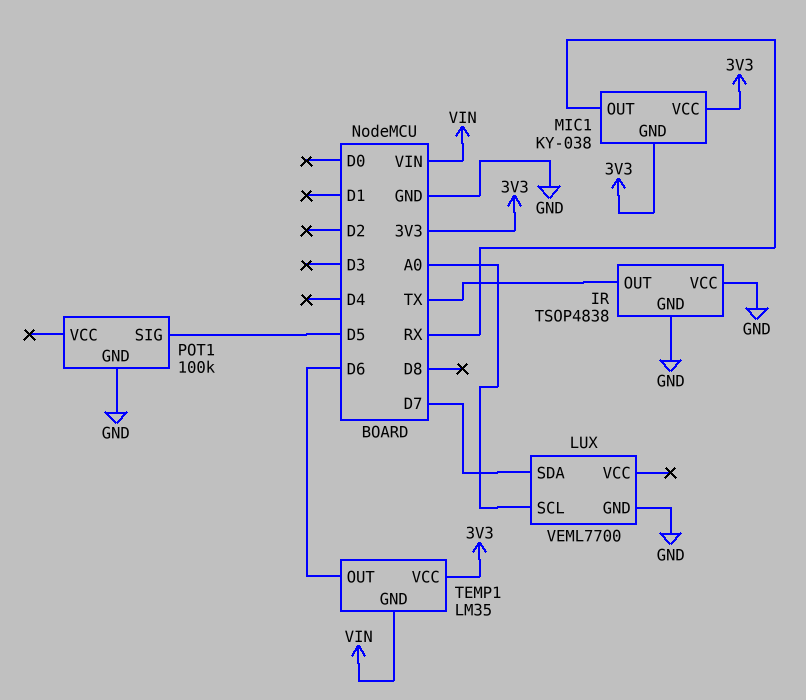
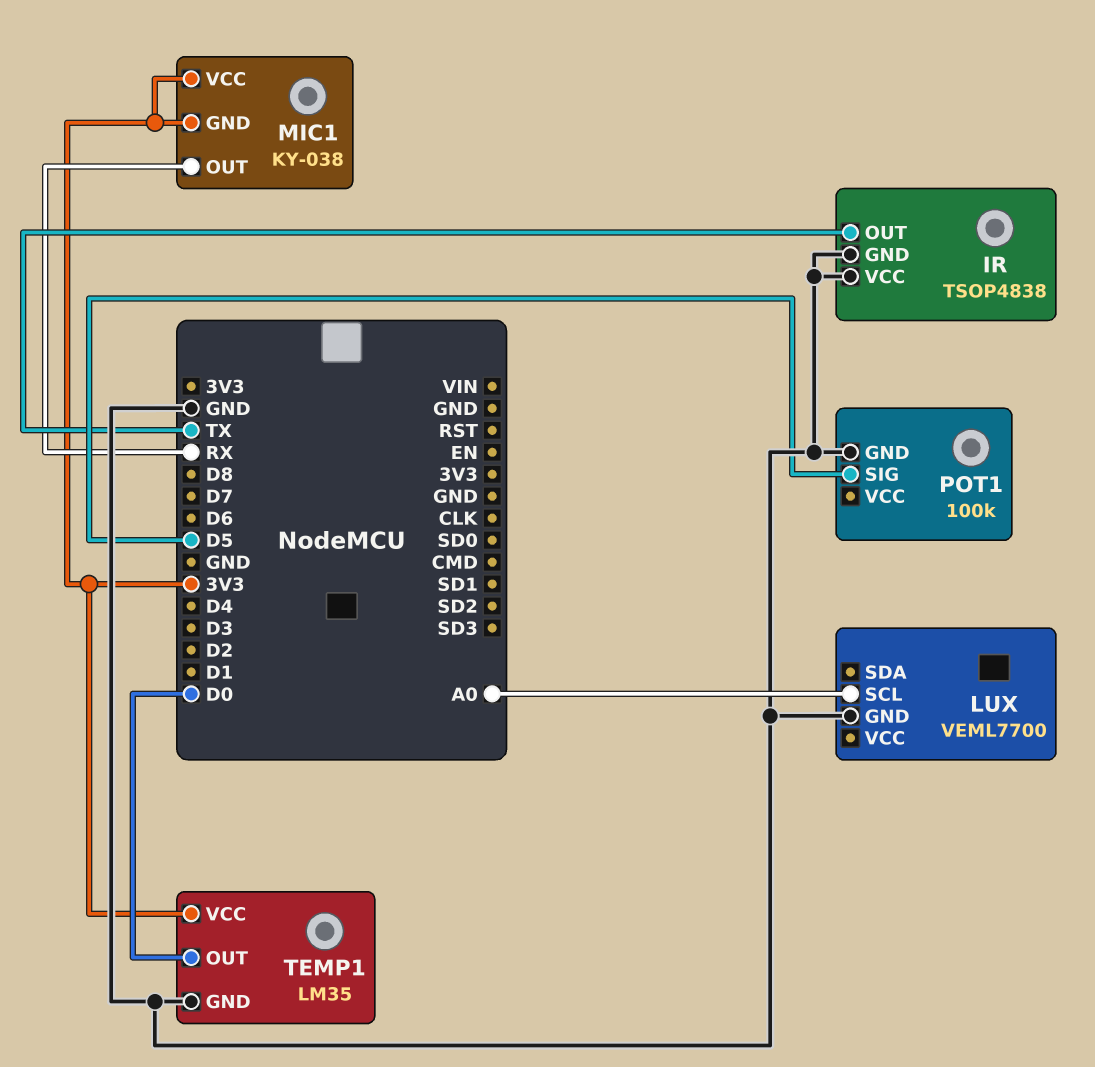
LUX pin SDA: D7 -> none
TEMP1 pin GND: VIN -> GND
TEMP1 pin OUT: D6 -> D0

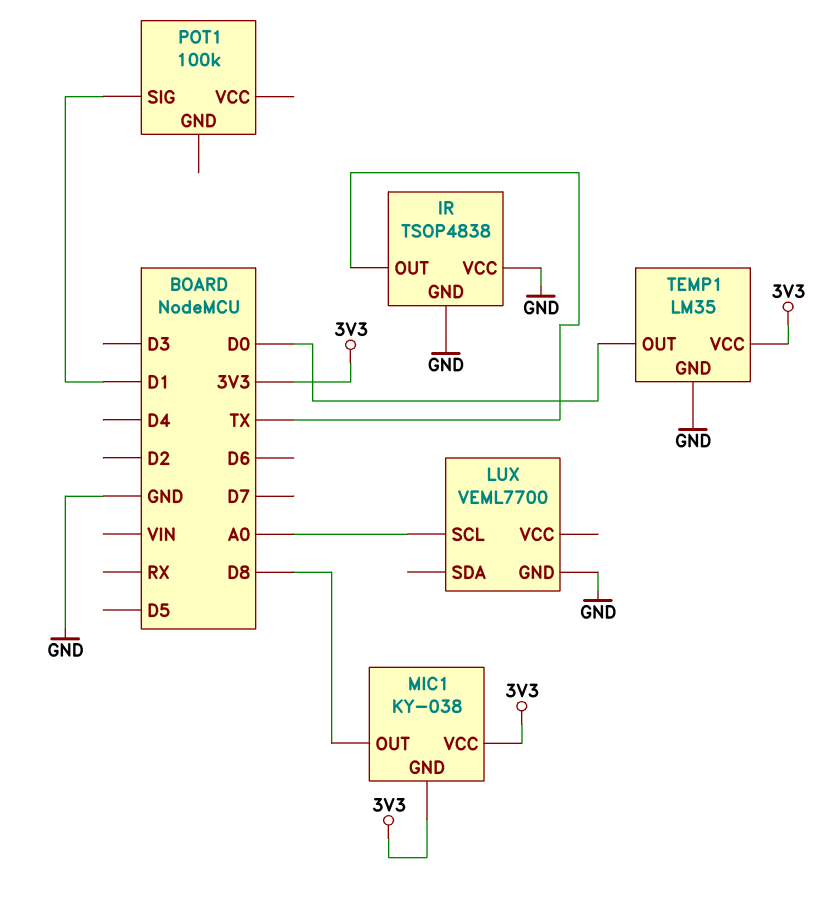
MIC1 pin OUT: RX -> D8
POT1 pin GND: GND -> none
POT1 pin SIG: D5 -> D1

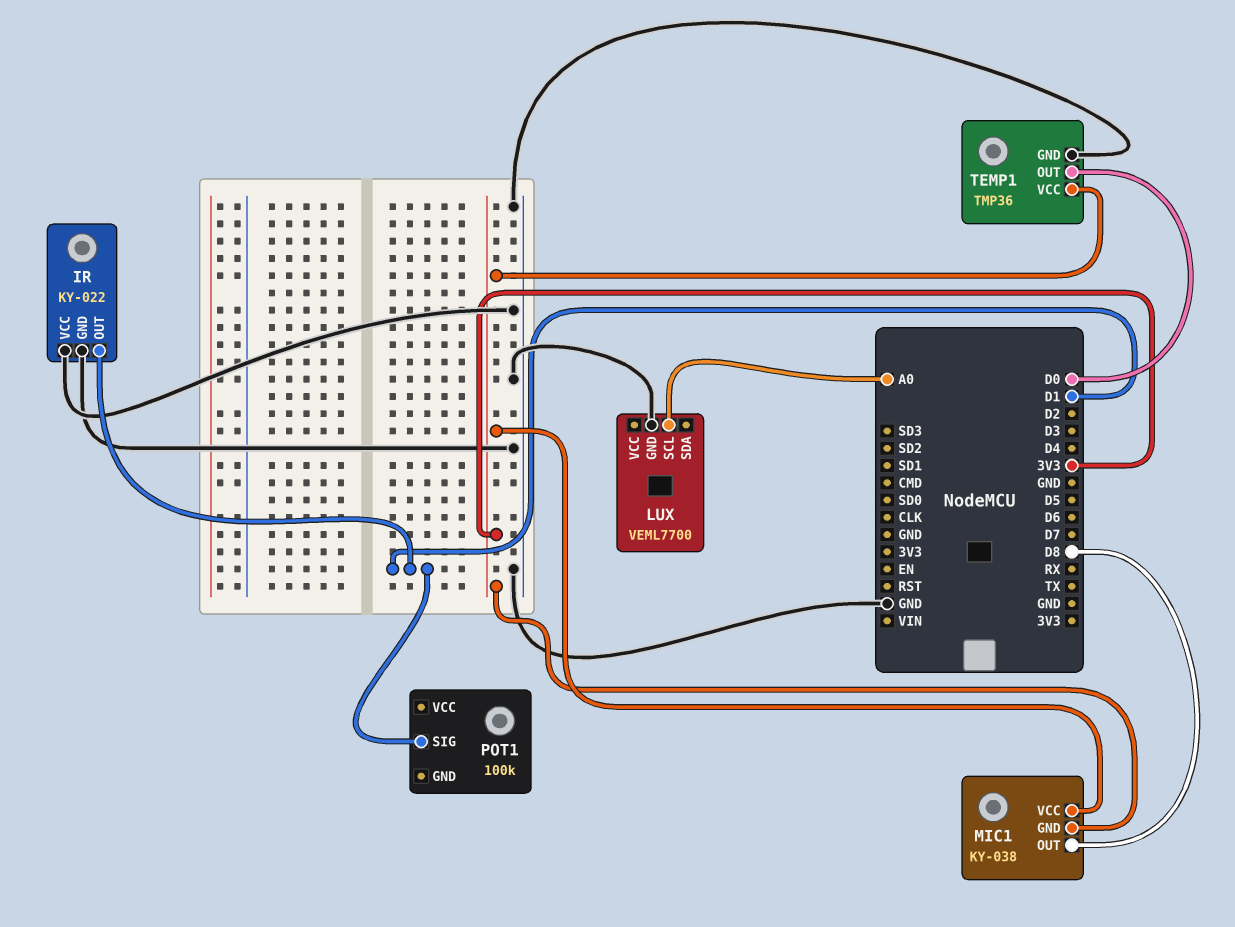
IR: TSOP4838 -> KY-022
IR pin OUT: TX -> D1
TEMP1: LM35 -> TMP36

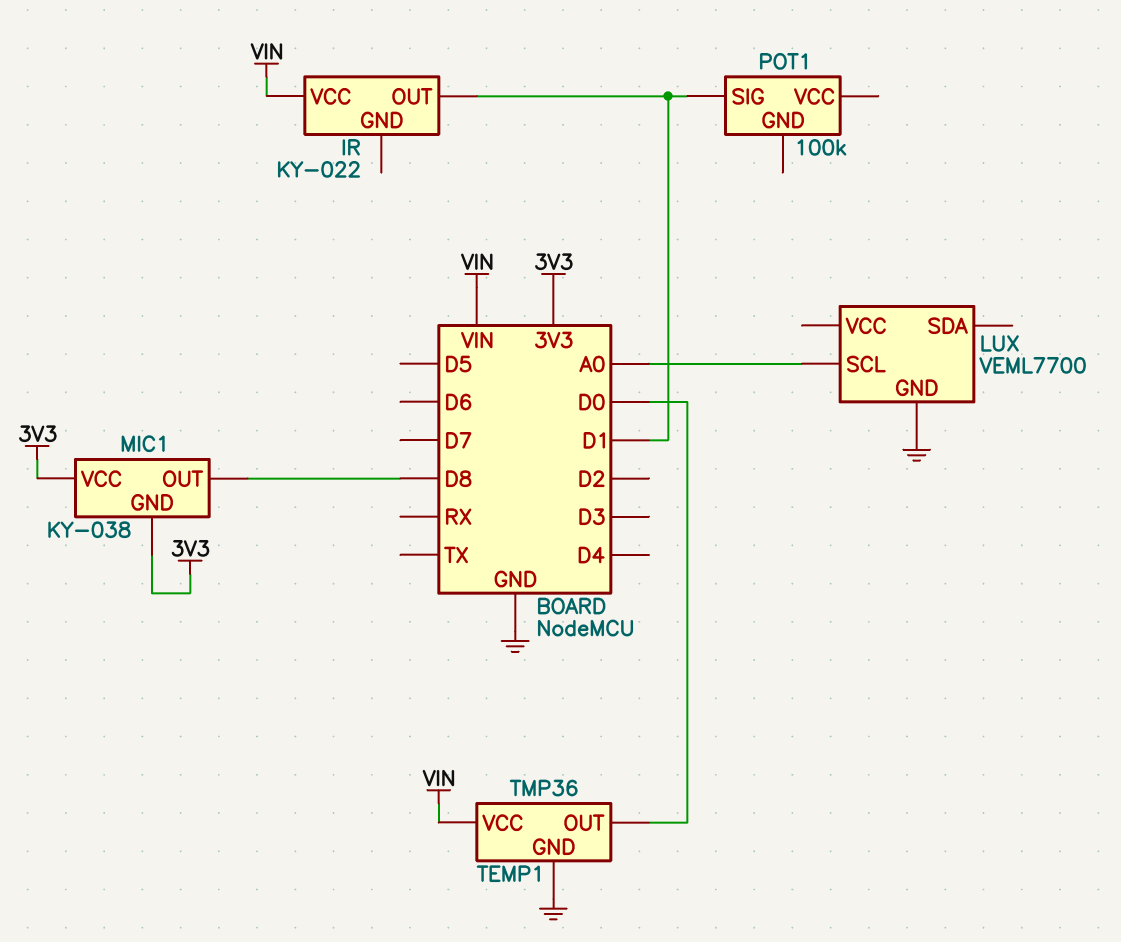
IR pin GND: GND -> none
IR pin VCC: GND -> VIN
TEMP1 pin VCC: 3V3 -> VIN

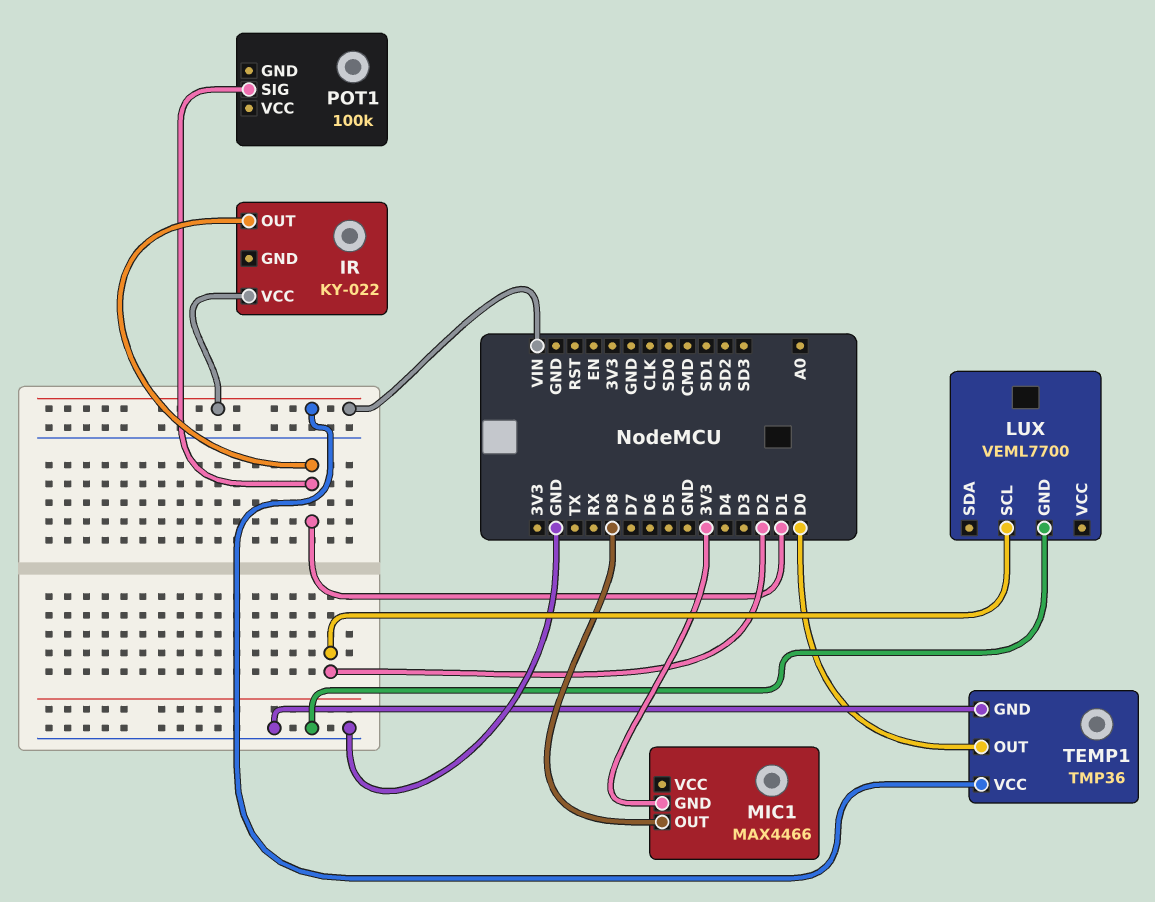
LUX pin SCL: A0 -> D2
MIC1: KY-038 -> MAX4466
MIC1 pin VCC: 3V3 -> none

